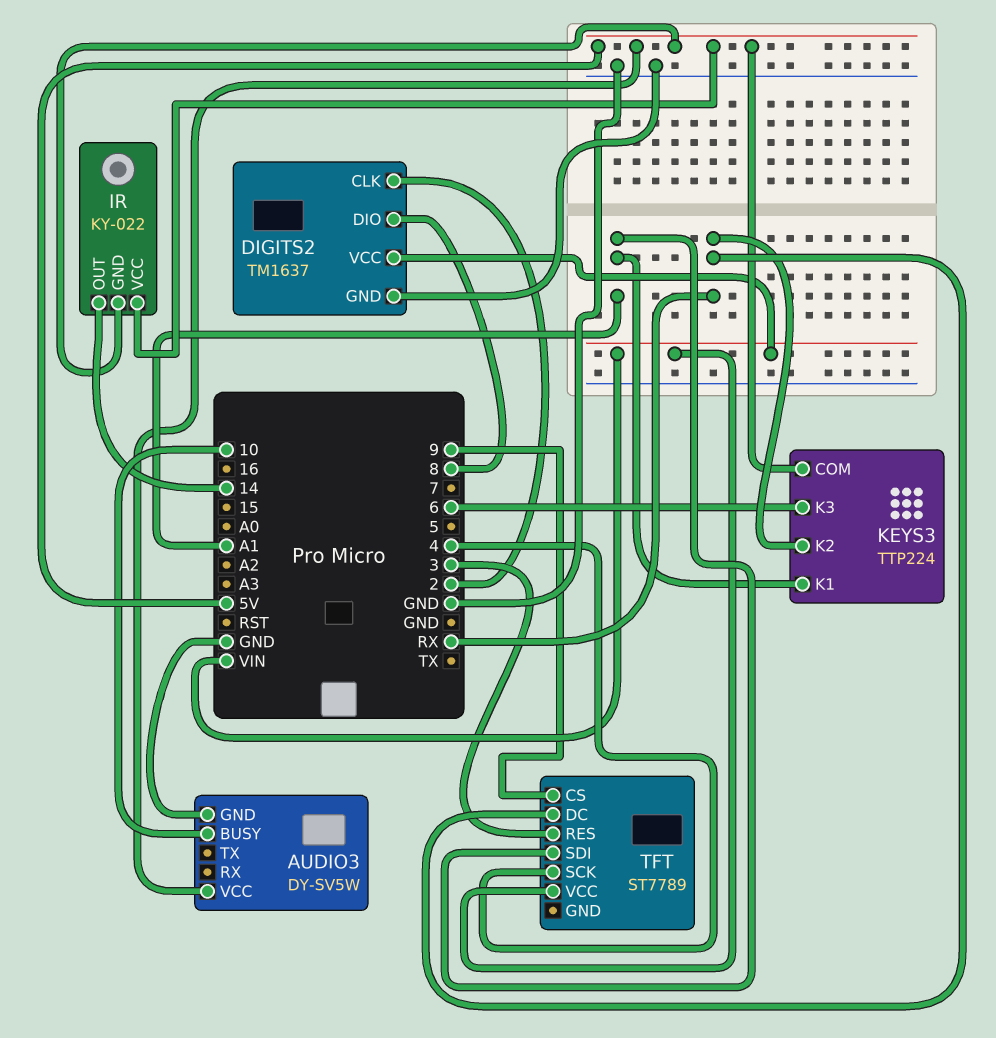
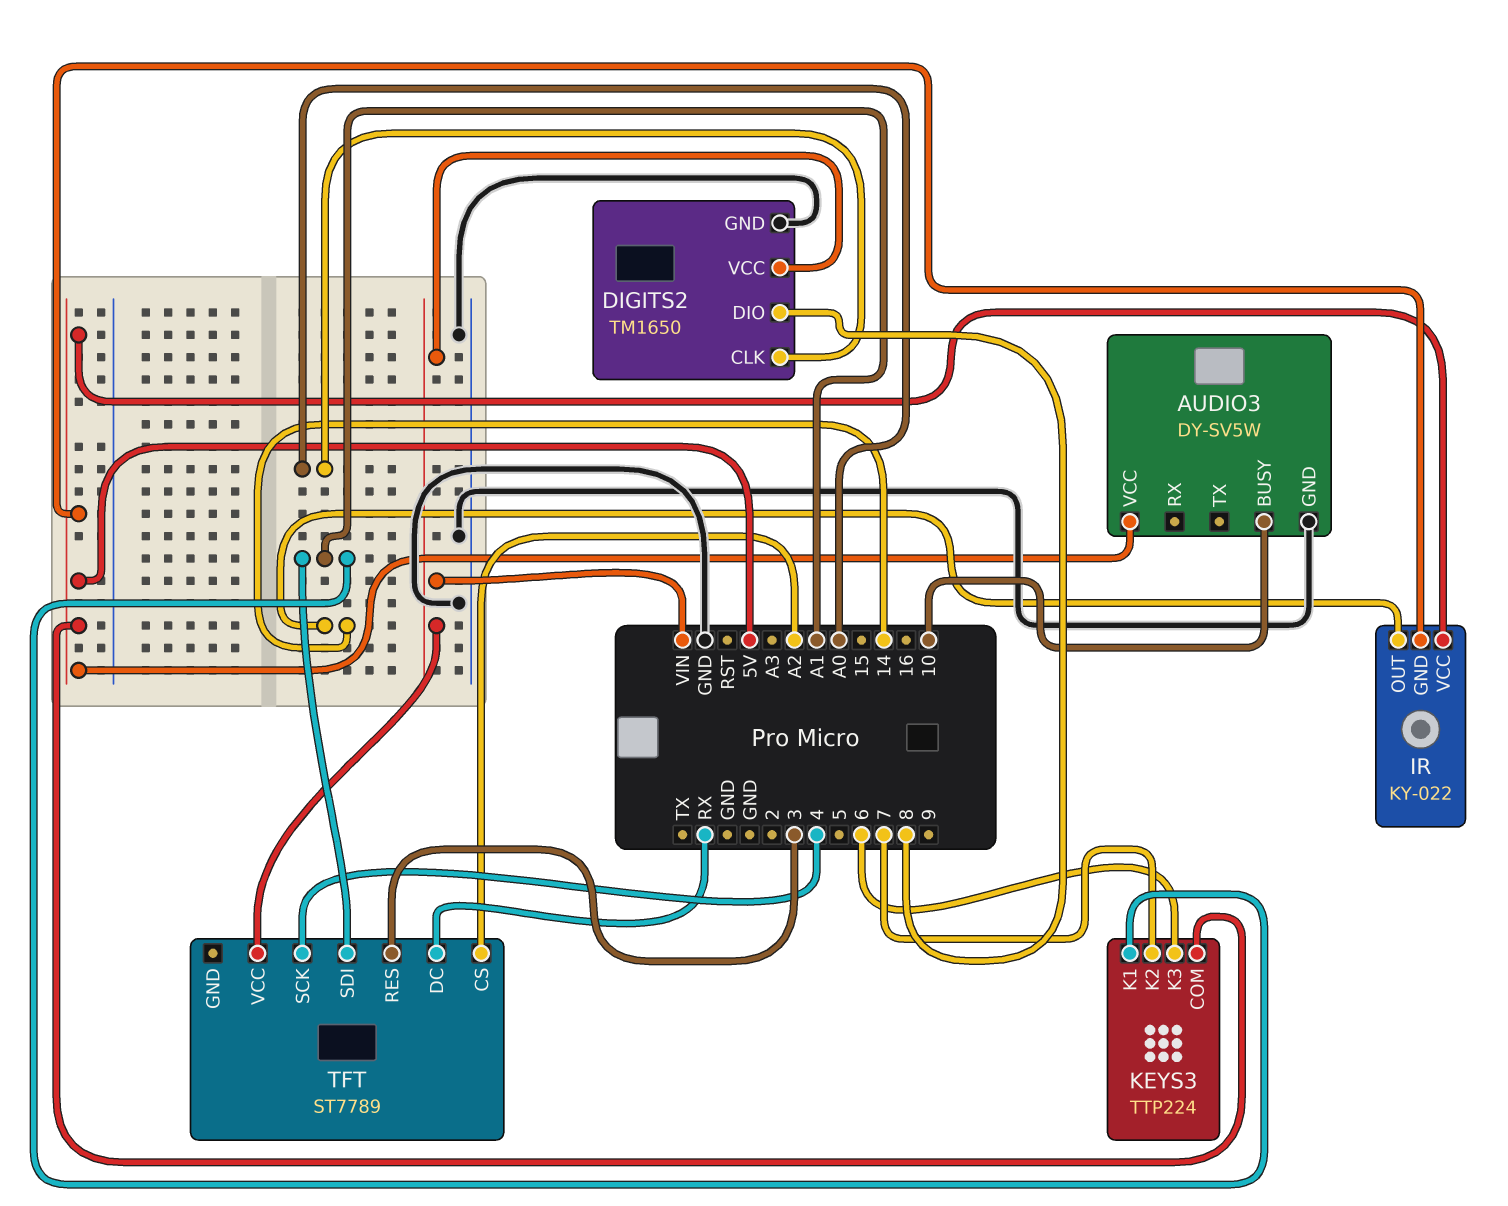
DIGITS2: TM1637 -> TM1650
DIGITS2 pin CLK: 2 -> A0
KEYS3 pin K2: RX -> 7
TFT pin CS: 9 -> A2

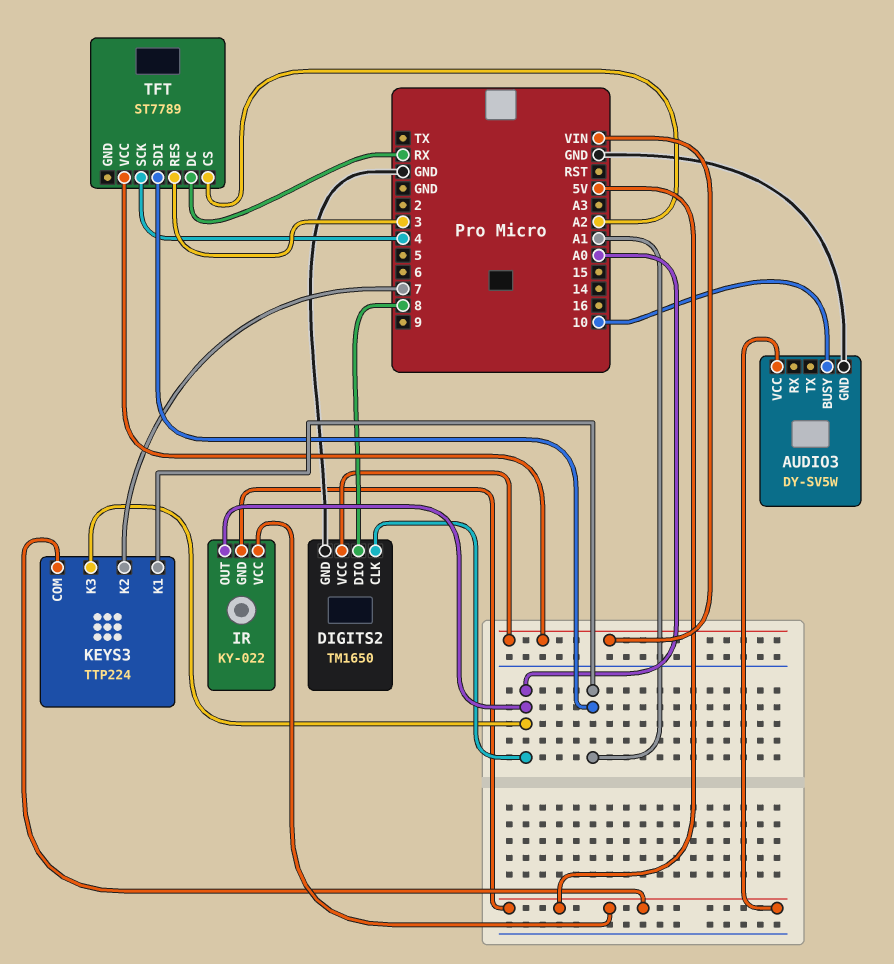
IR pin OUT: 14 -> A0
KEYS3 pin K3: 6 -> A0

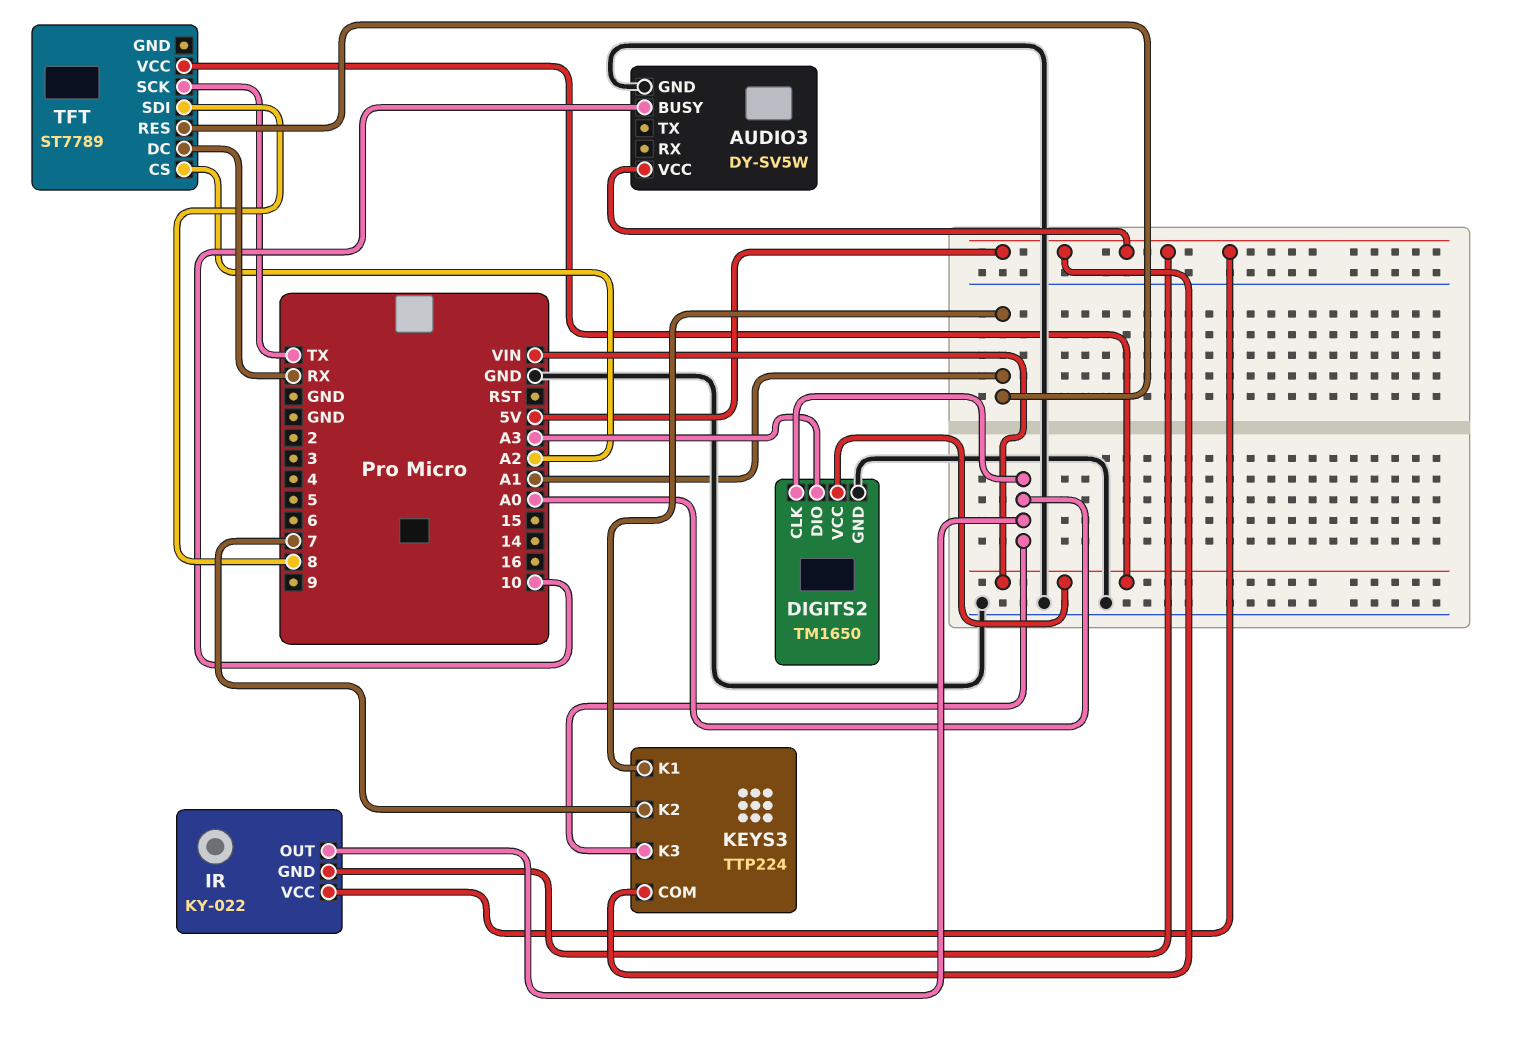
DIGITS2 pin DIO: 8 -> A3
TFT pin RES: 3 -> A1
TFT pin SCK: 4 -> TX
TFT pin SDI: A1 -> 8

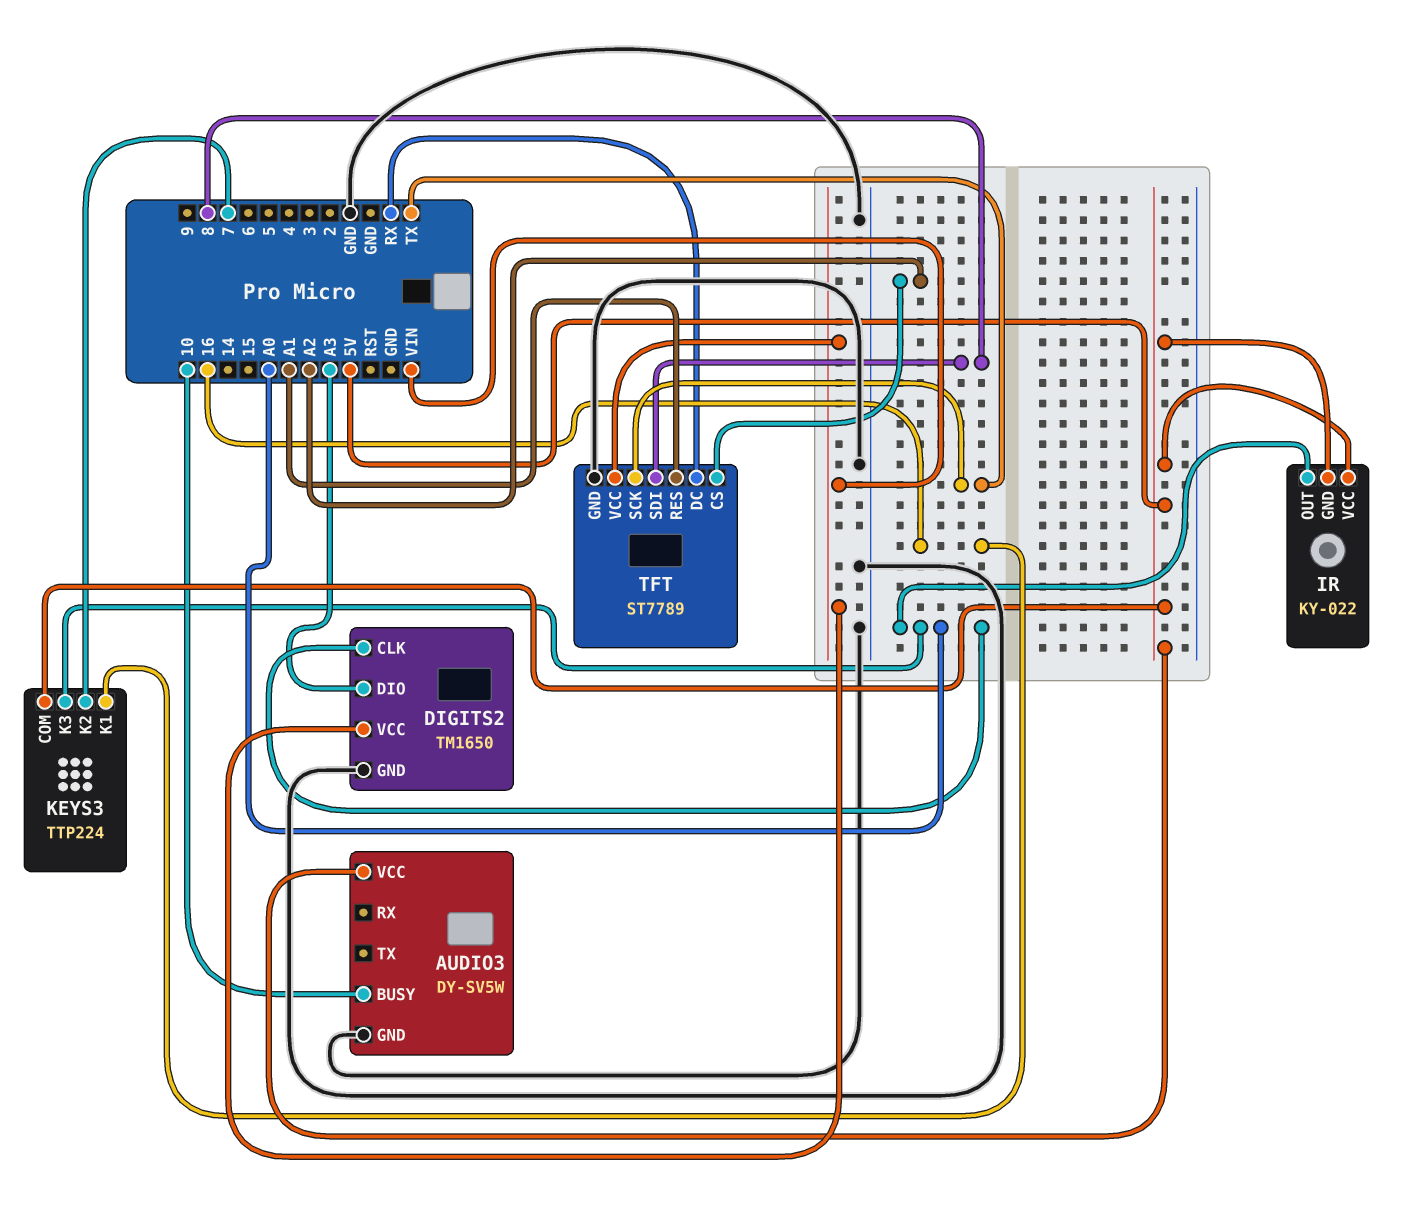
KEYS3 pin K1: A1 -> 16
TFT pin GND: none -> GND

